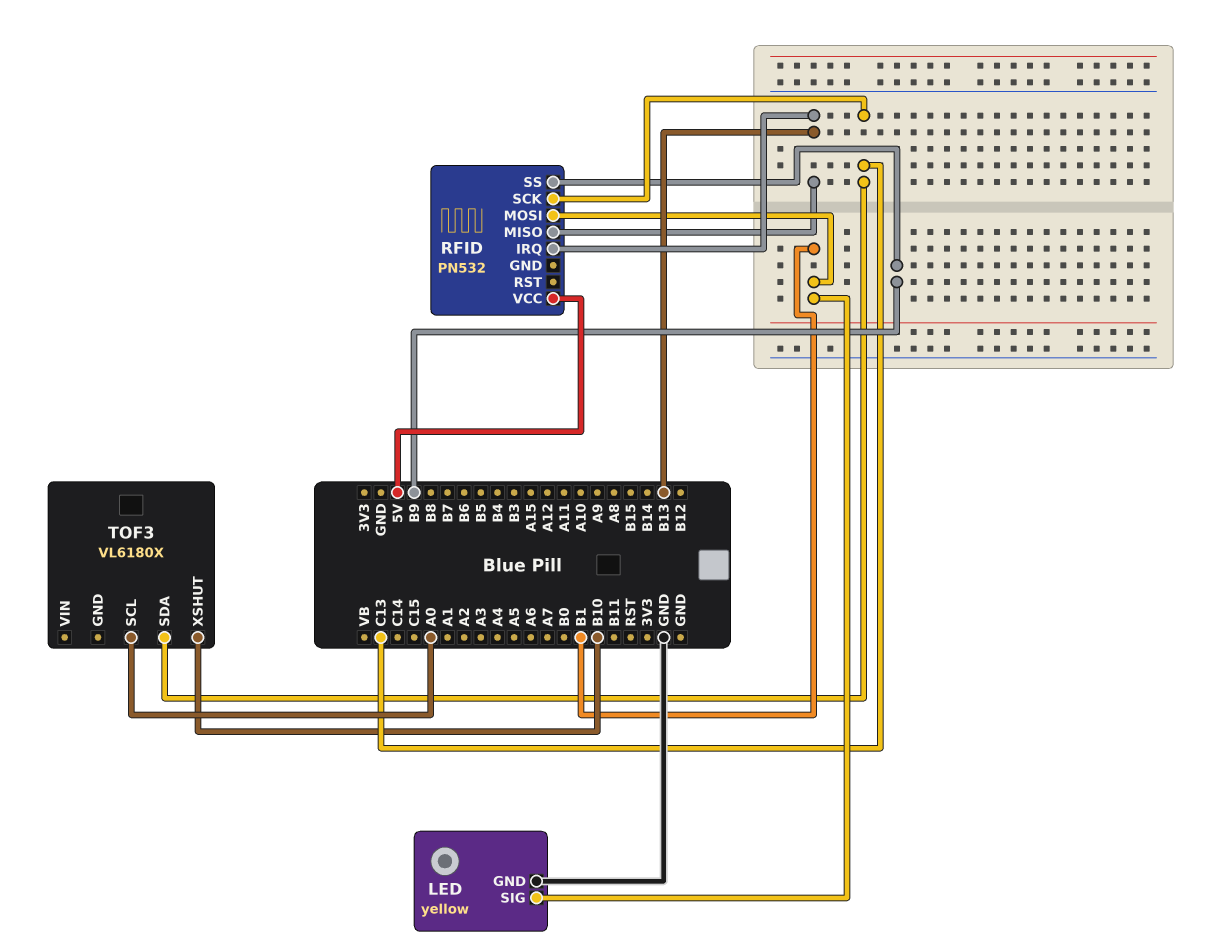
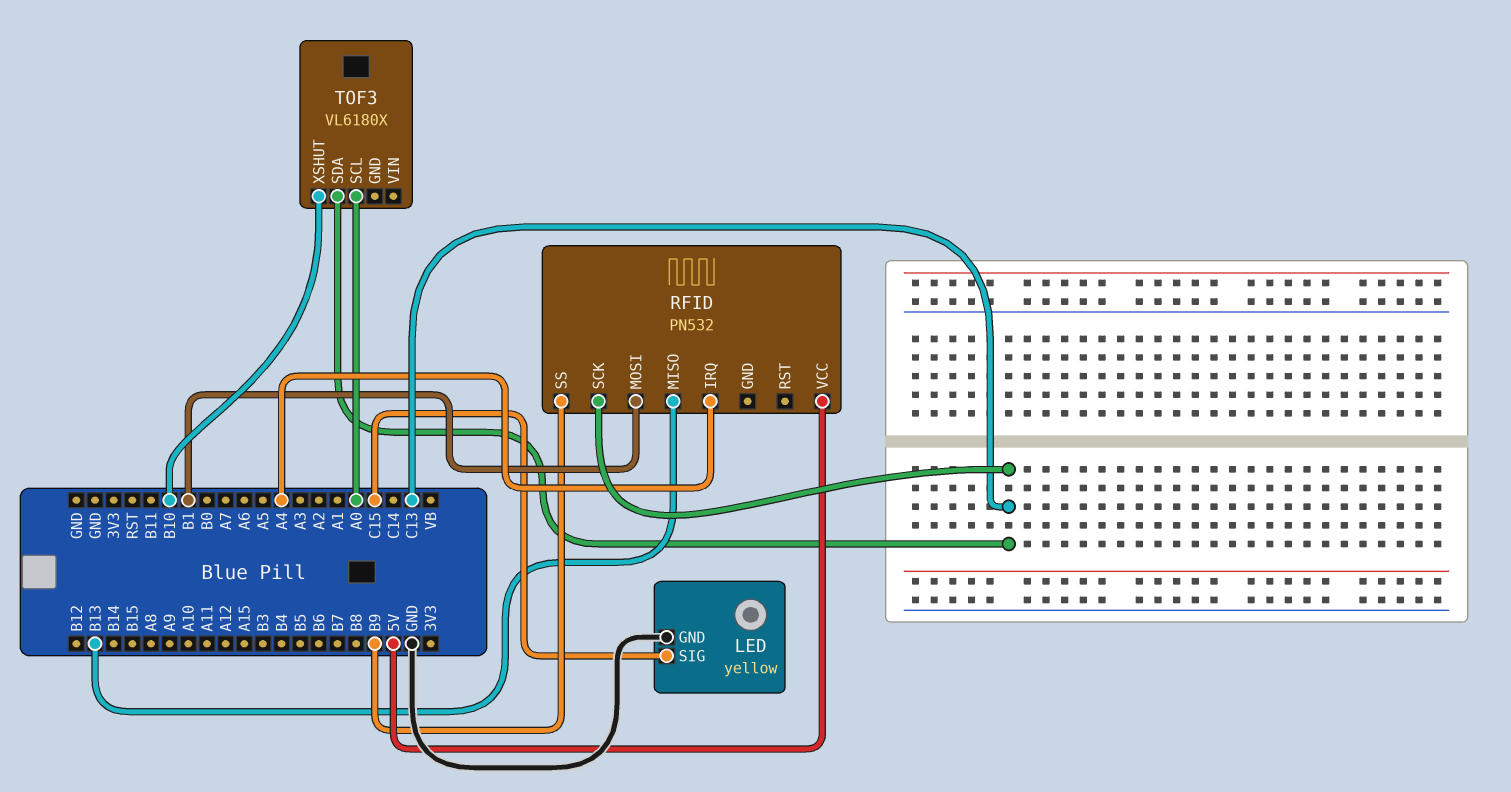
LED pin SIG: B1 -> C15
RFID pin IRQ: B13 -> A4

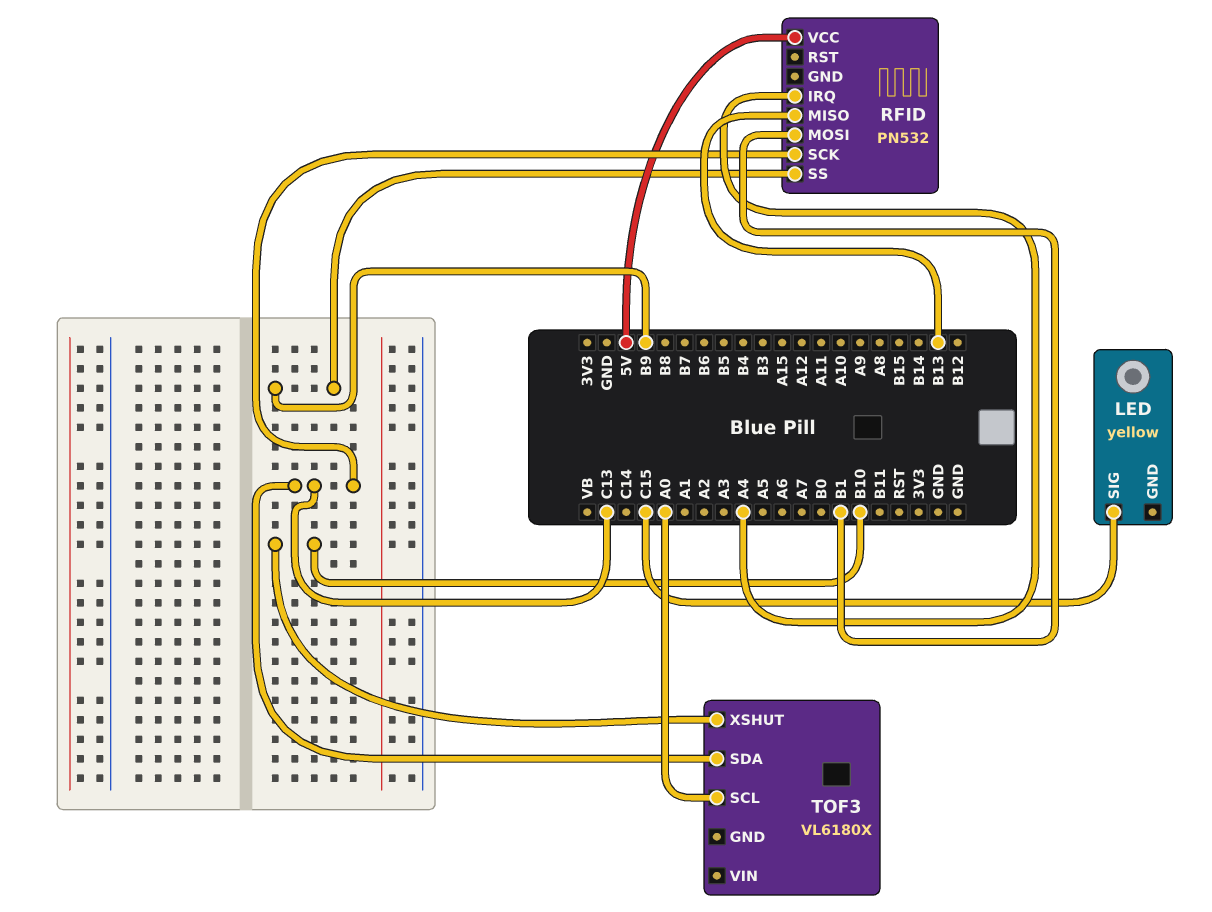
LED pin GND: GND -> none

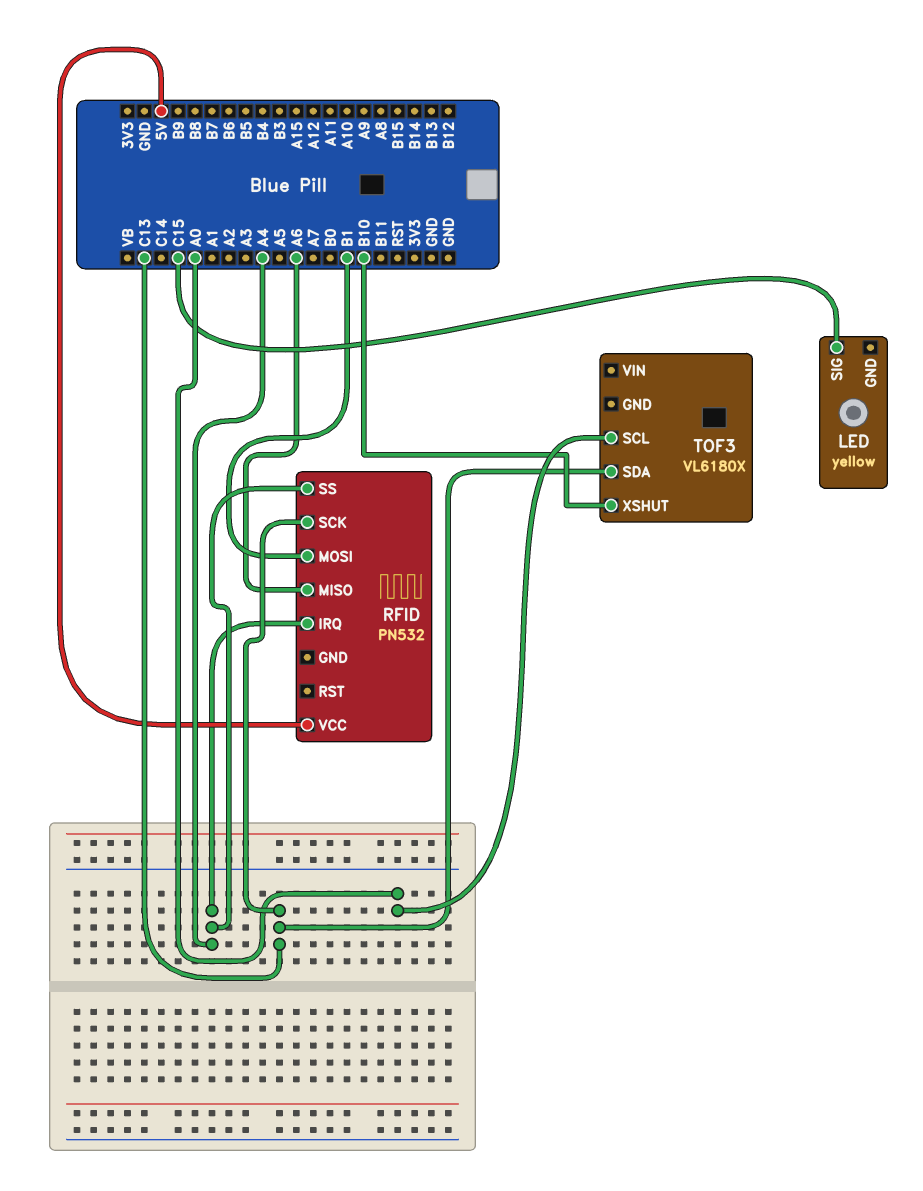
RFID pin MISO: B13 -> A6
RFID pin SS: B9 -> A4

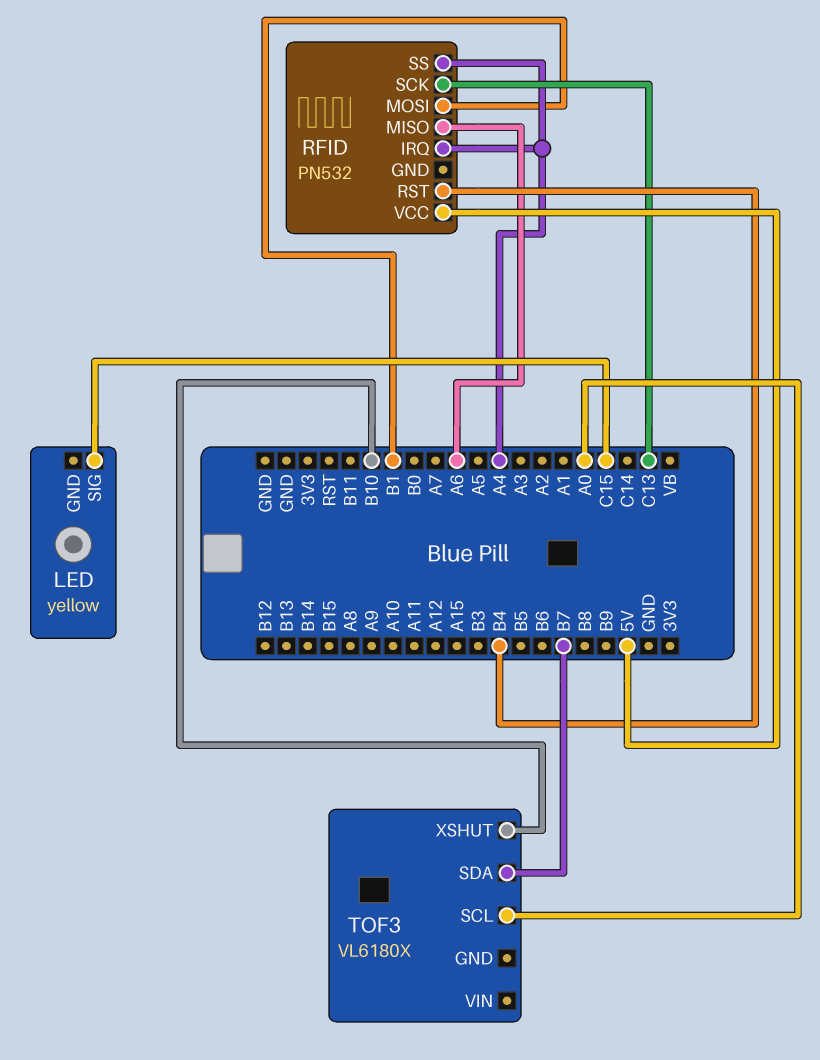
RFID pin RST: none -> B4
TOF3 pin SDA: C13 -> B7

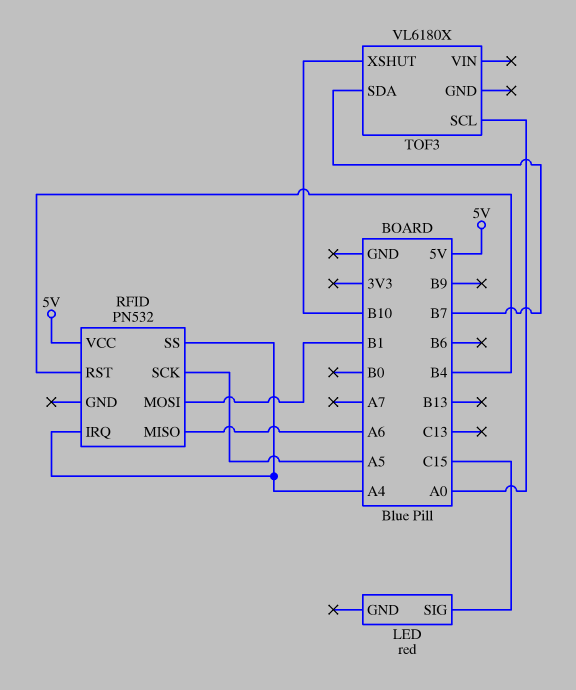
LED: yellow -> red
RFID pin SCK: C13 -> A5

